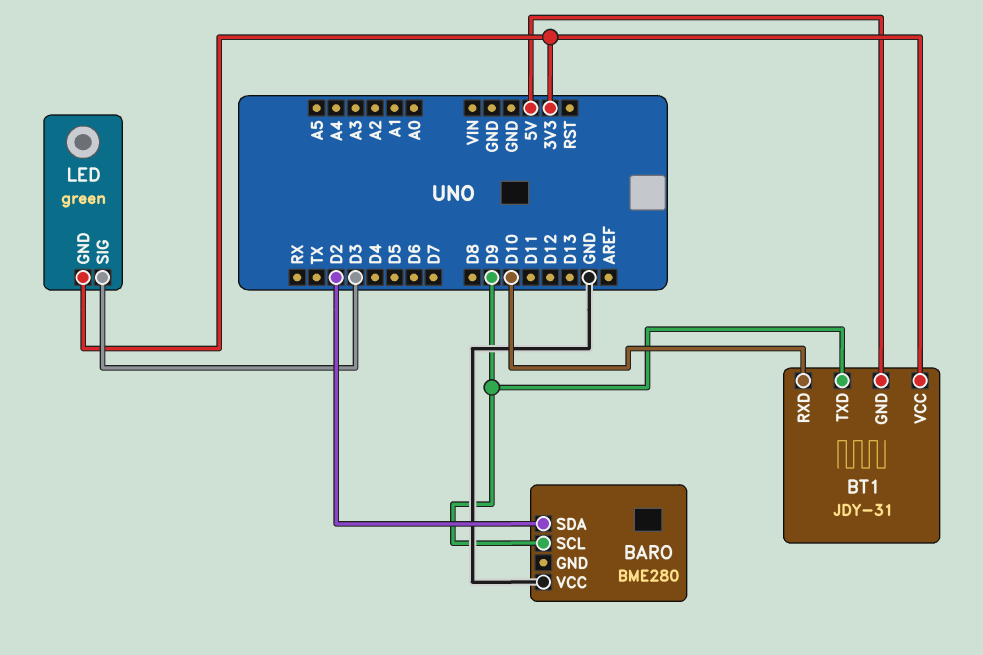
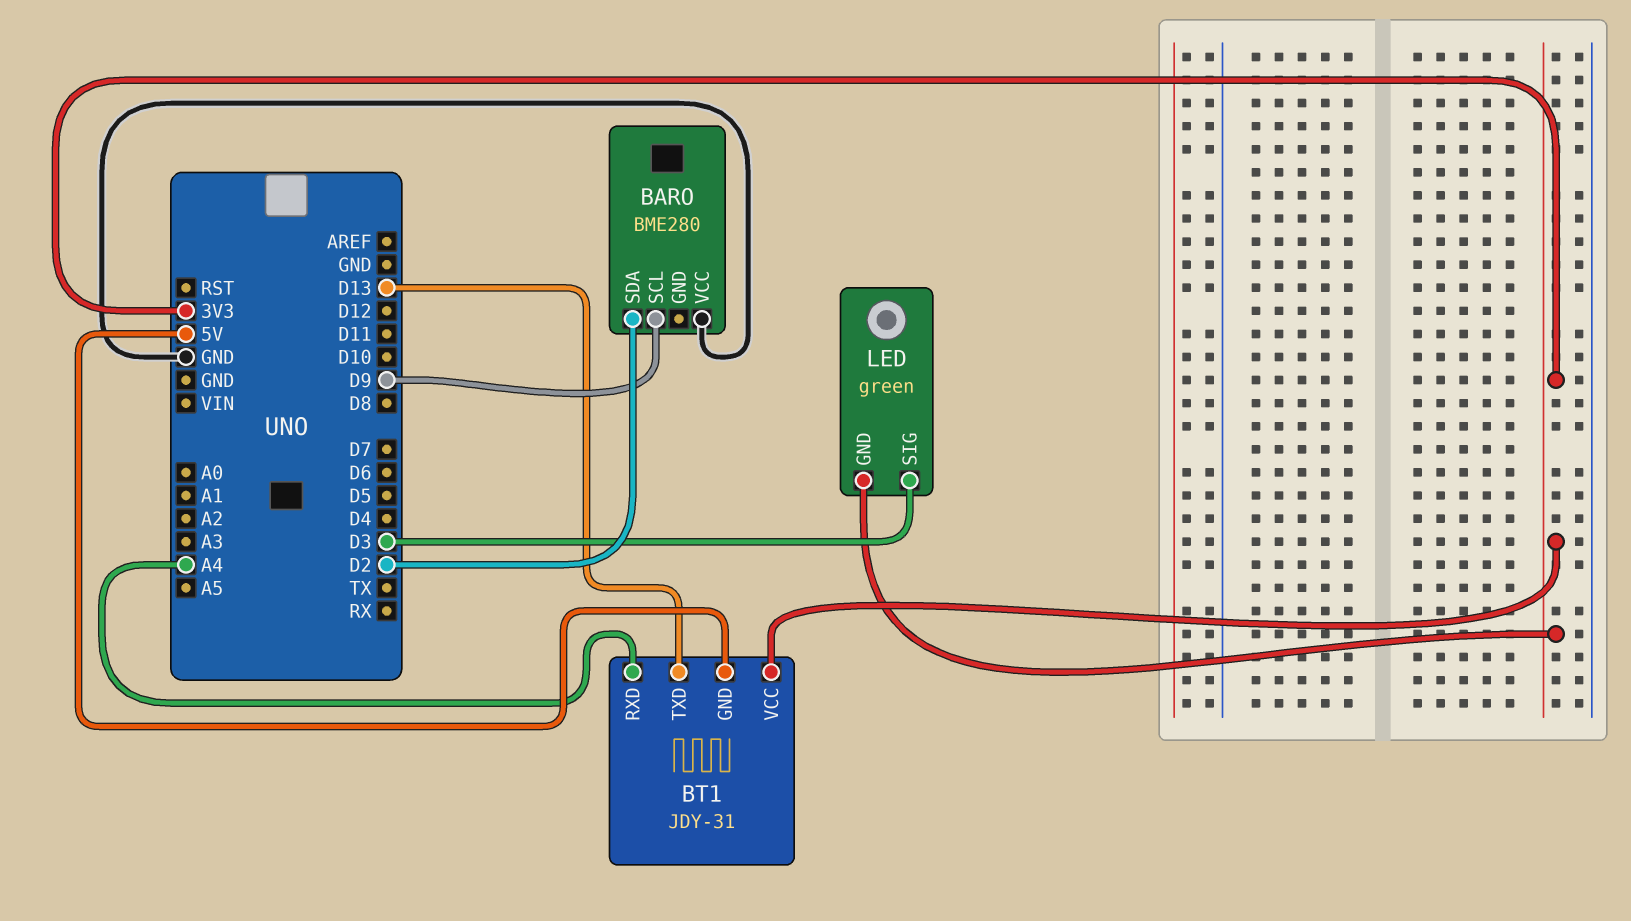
BT1 pin RXD: D10 -> A4
BT1 pin TXD: D9 -> D13

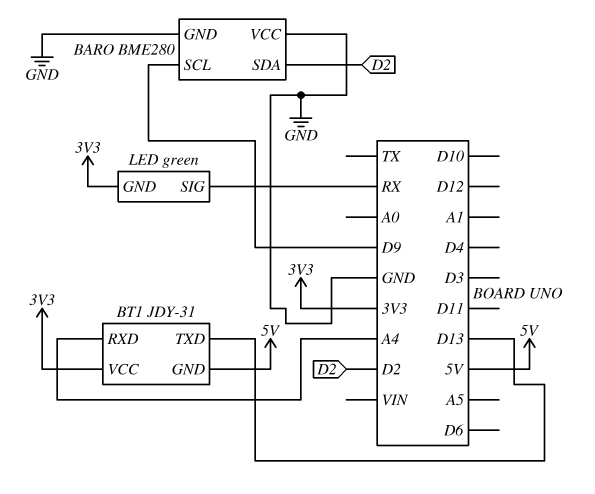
BARO pin GND: none -> GND
LED pin SIG: D3 -> RX

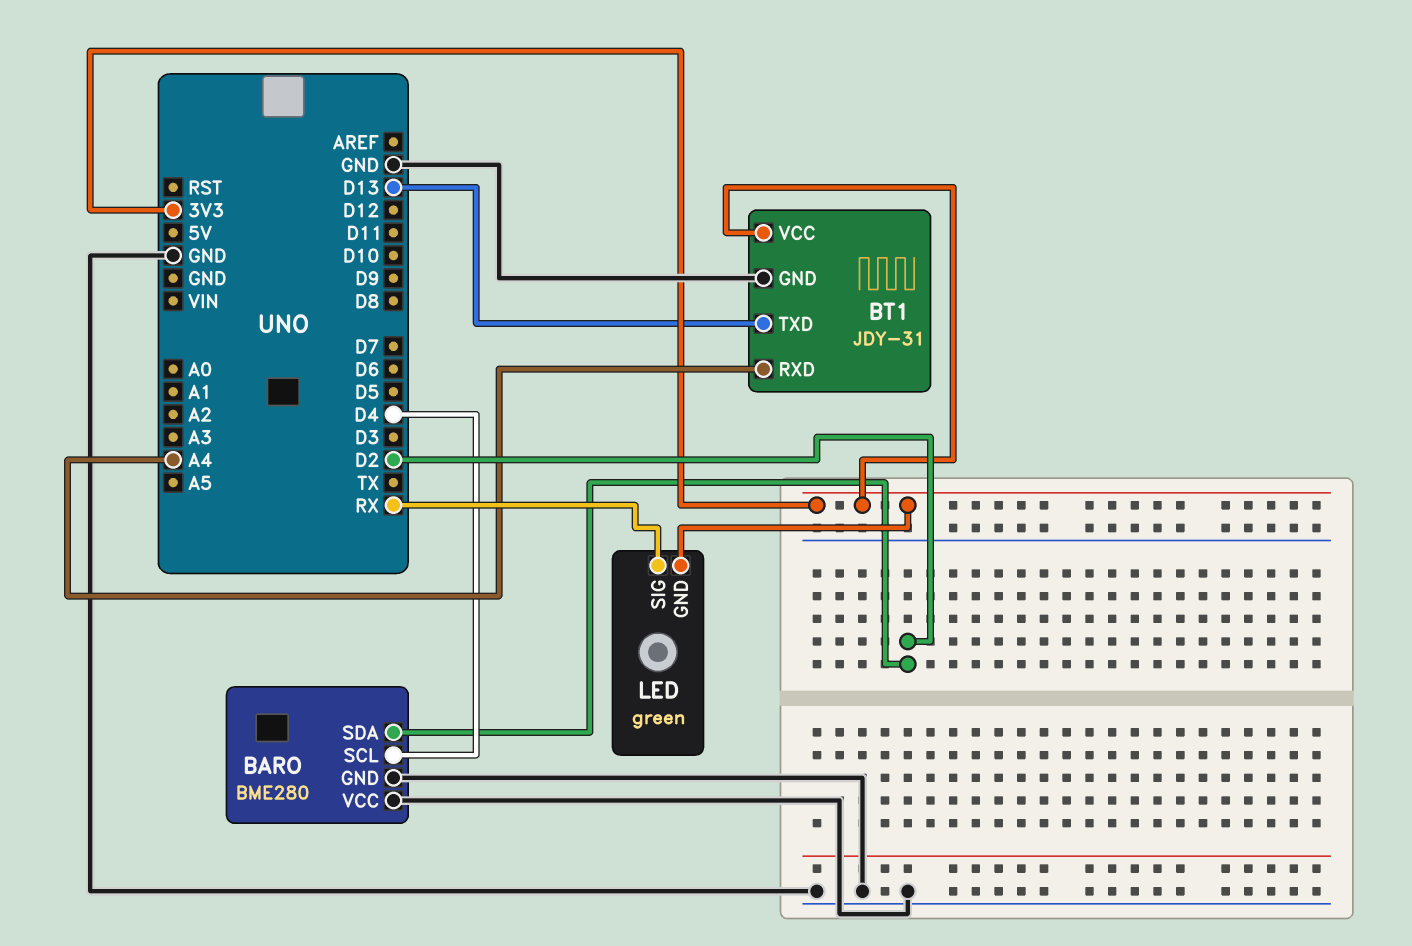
BARO pin SCL: D9 -> D4
BT1 pin GND: 5V -> GND

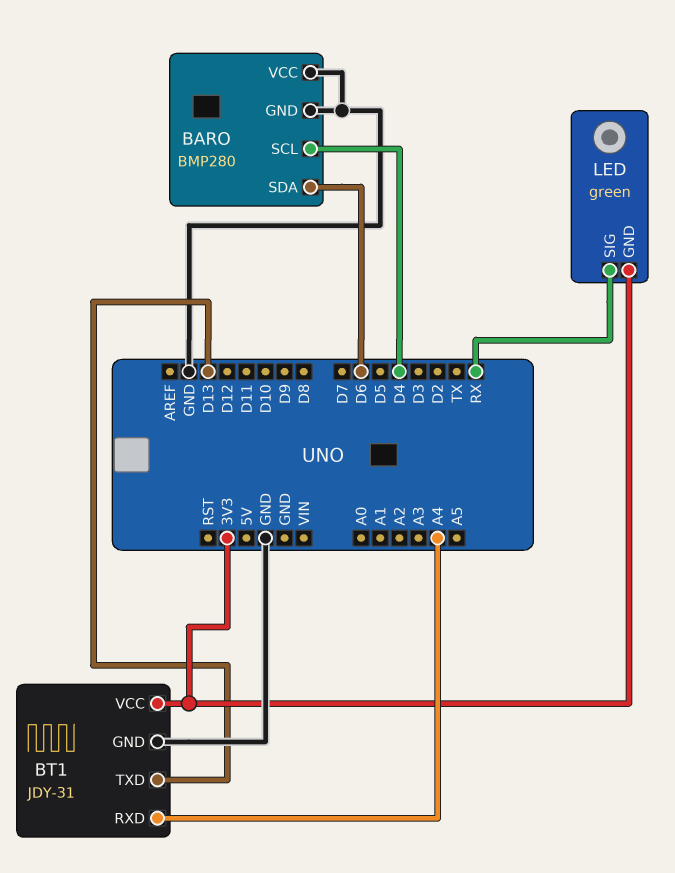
BARO: BME280 -> BMP280
BARO pin SDA: D2 -> D6

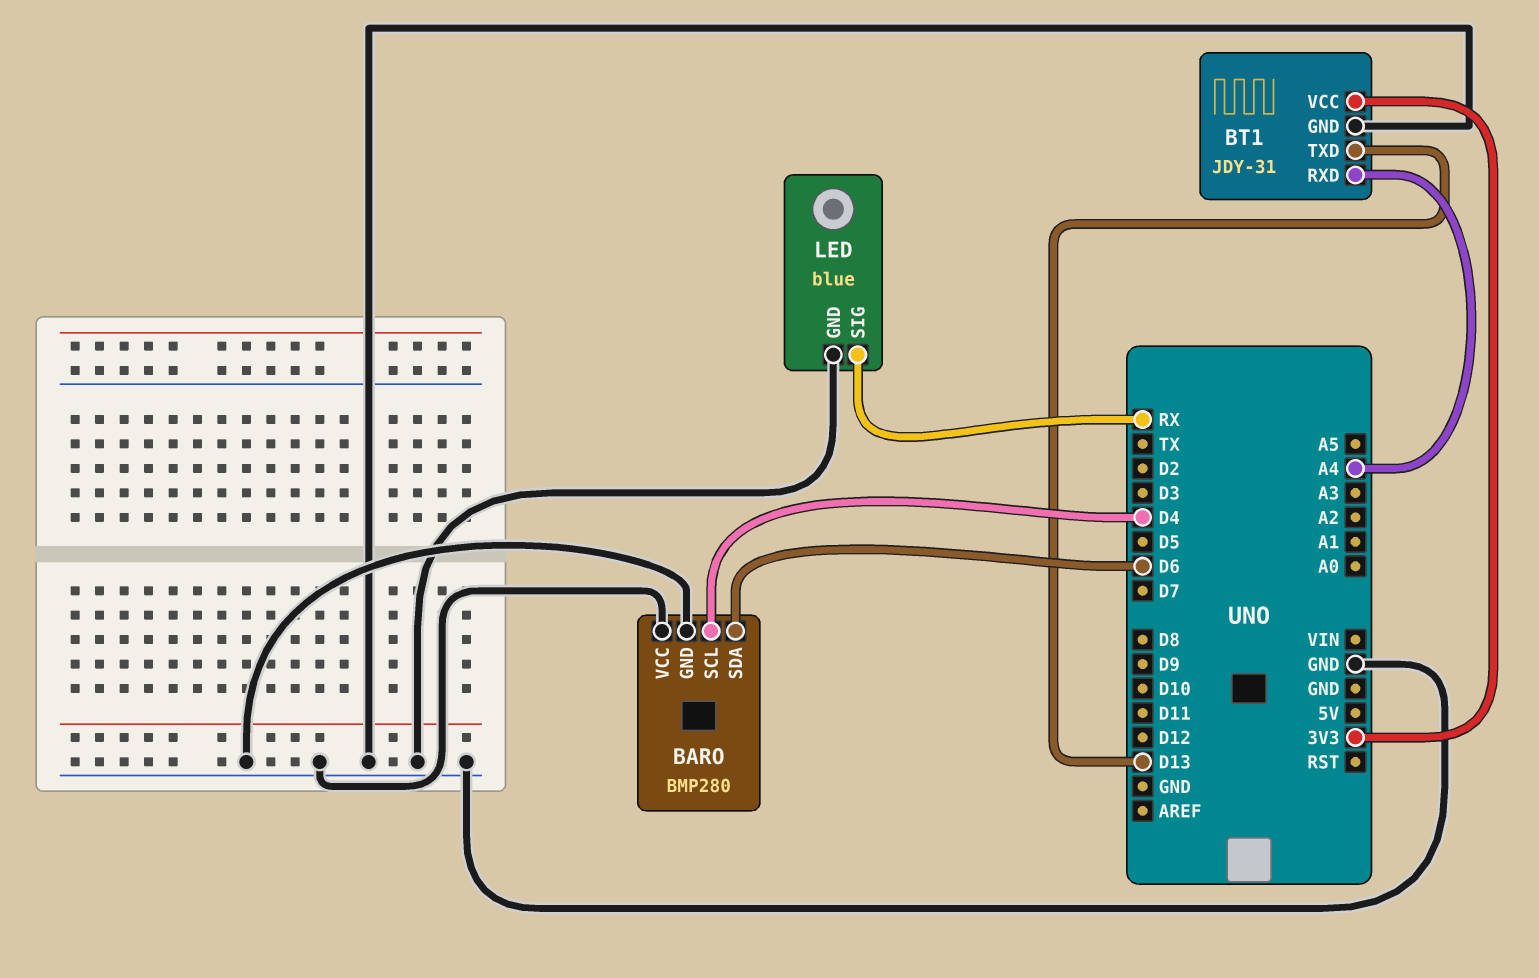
LED: green -> blue
LED pin GND: 3V3 -> GND

